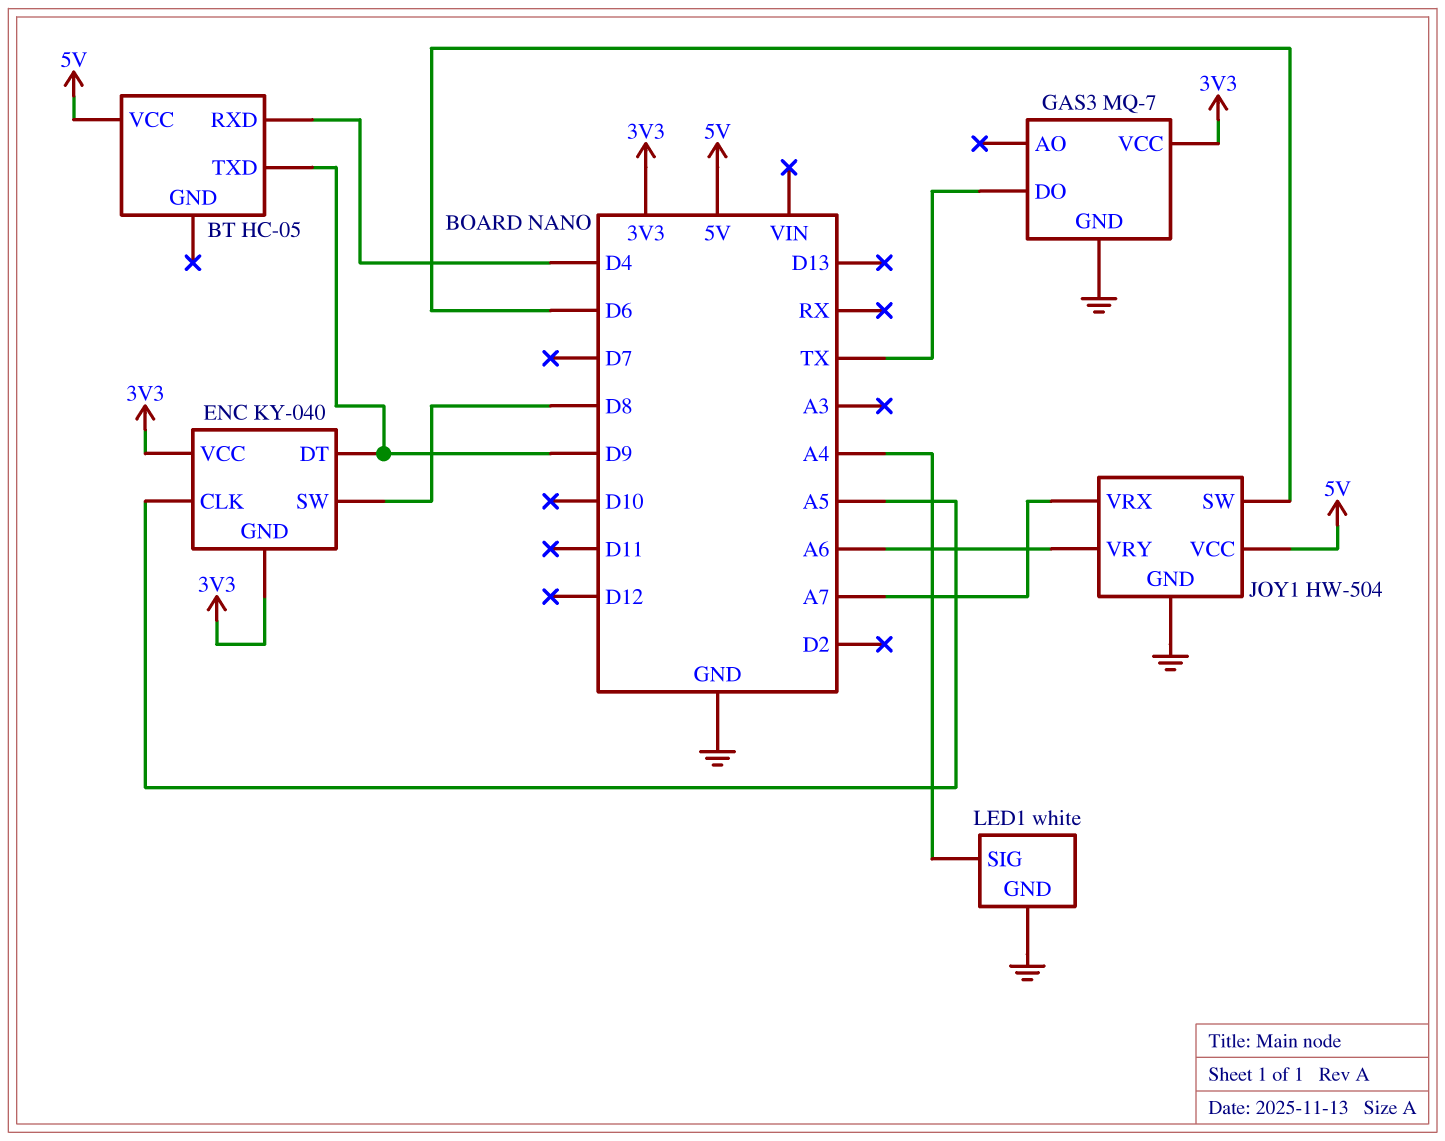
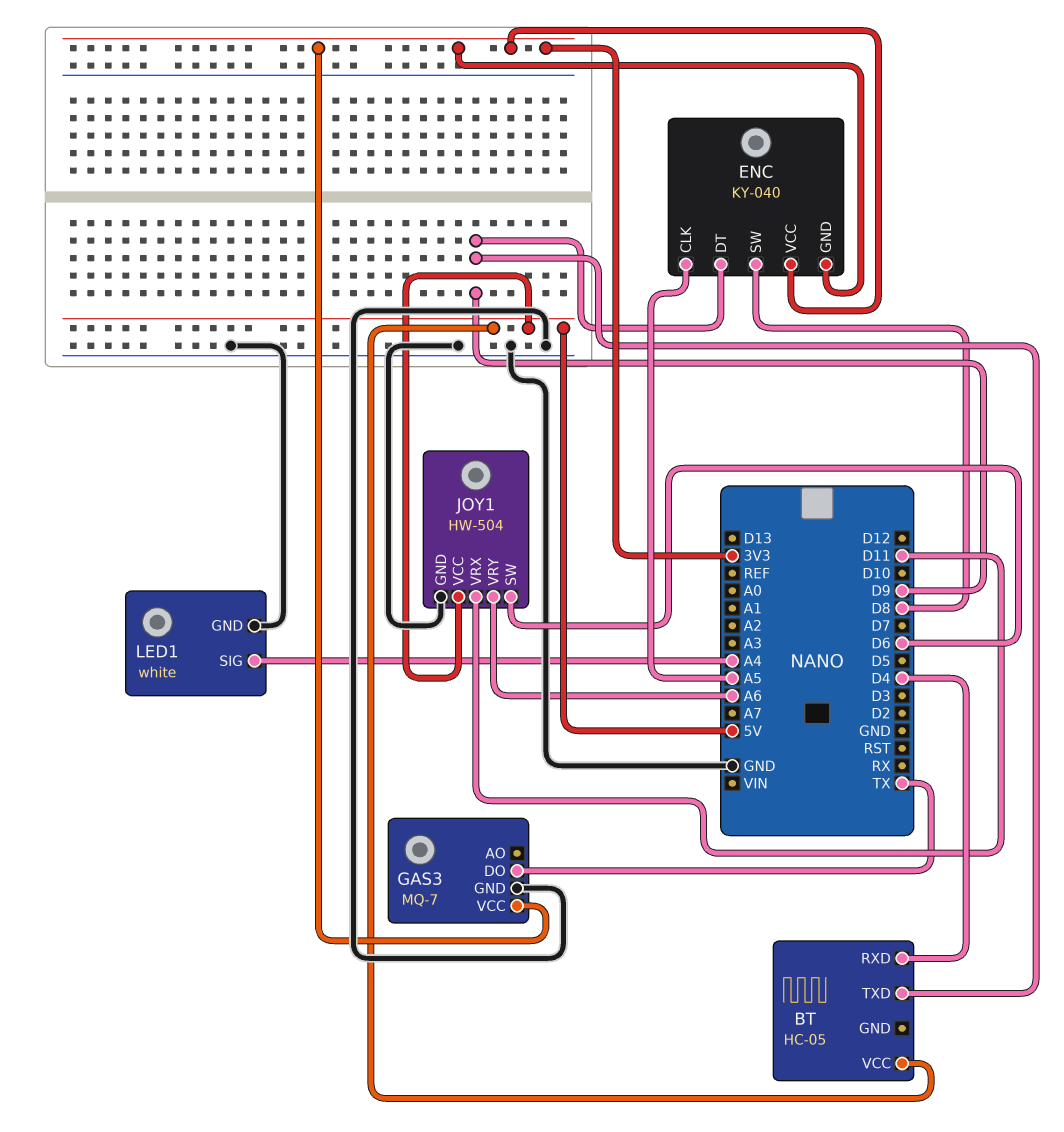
JOY1 pin VRX: A7 -> D11

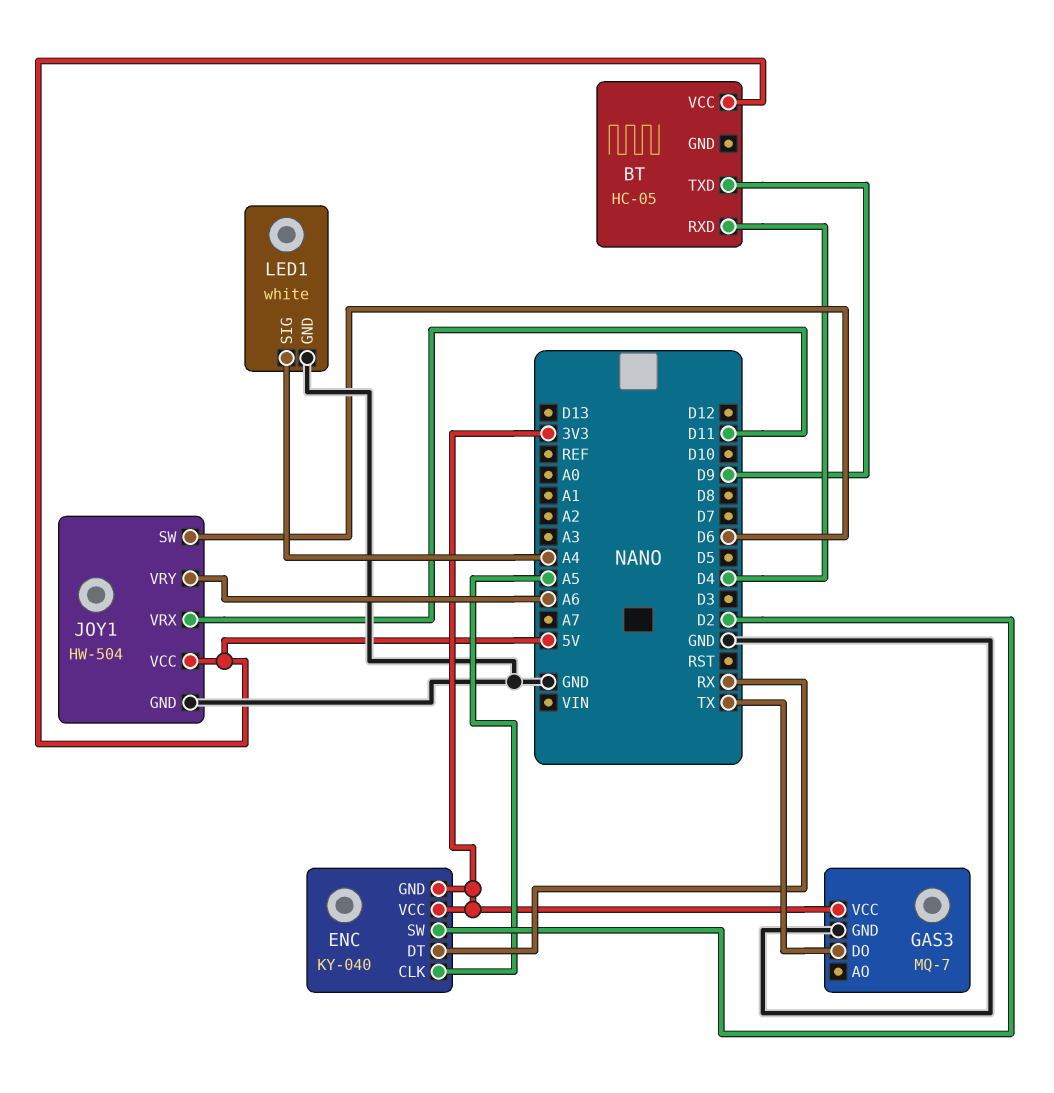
ENC pin DT: D9 -> RX
ENC pin SW: D8 -> D2

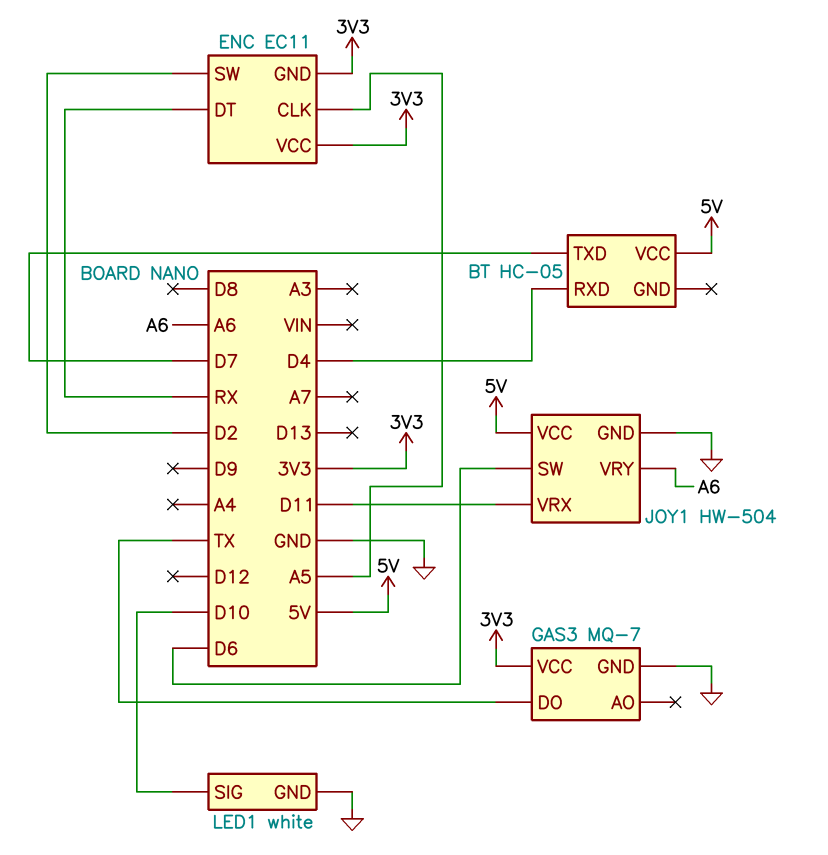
BT pin TXD: D9 -> D7
ENC: KY-040 -> EC11
LED1 pin SIG: A4 -> D10

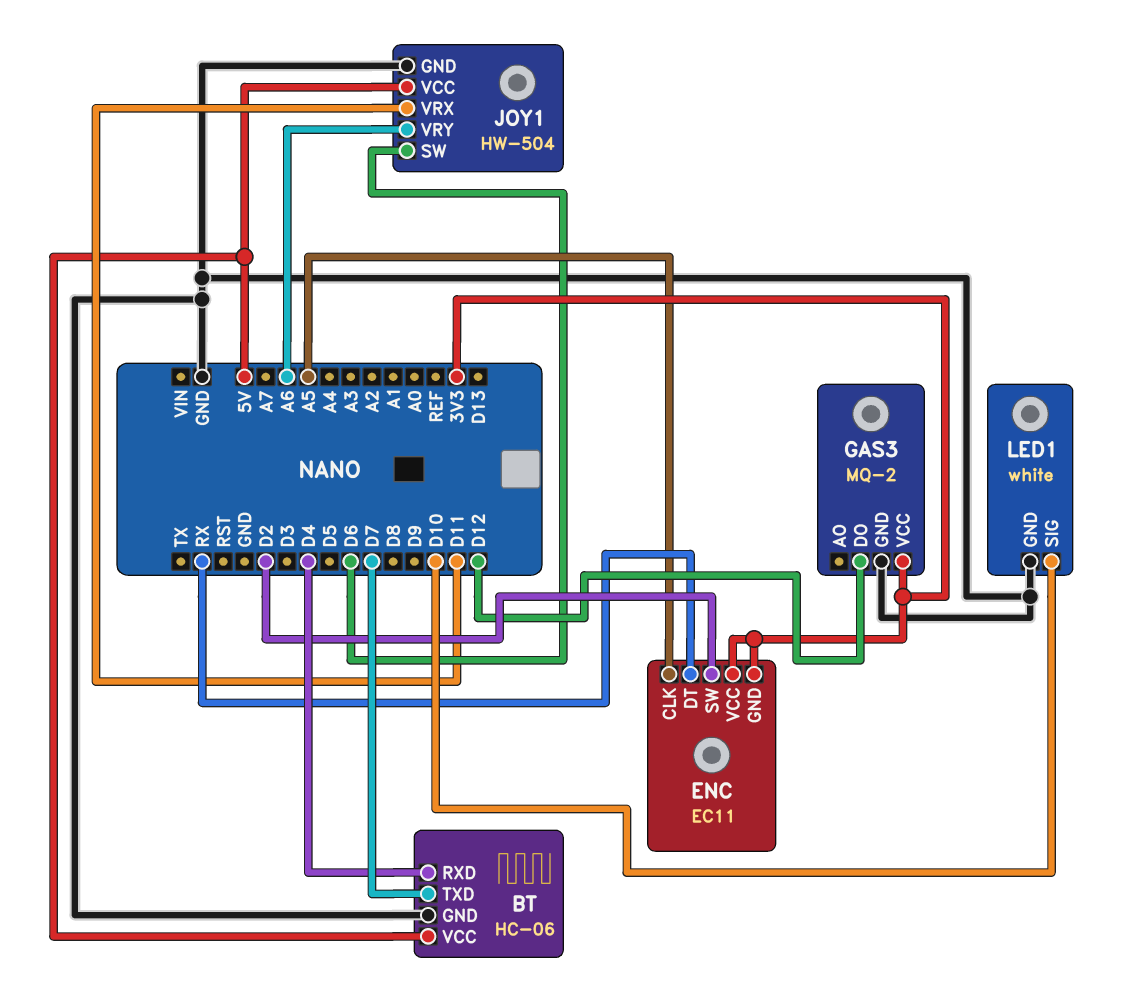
BT: HC-05 -> HC-06
BT pin GND: none -> GND
GAS3: MQ-7 -> MQ-2
GAS3 pin DO: TX -> D12

